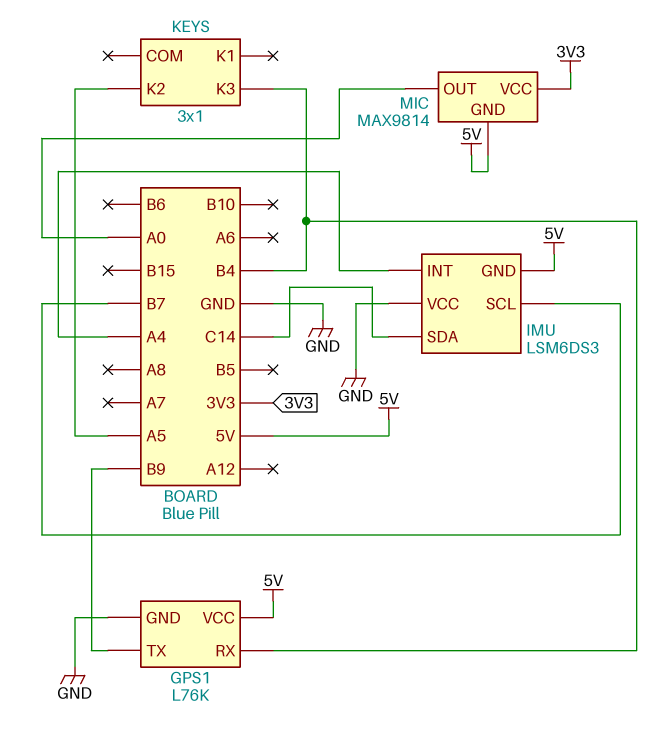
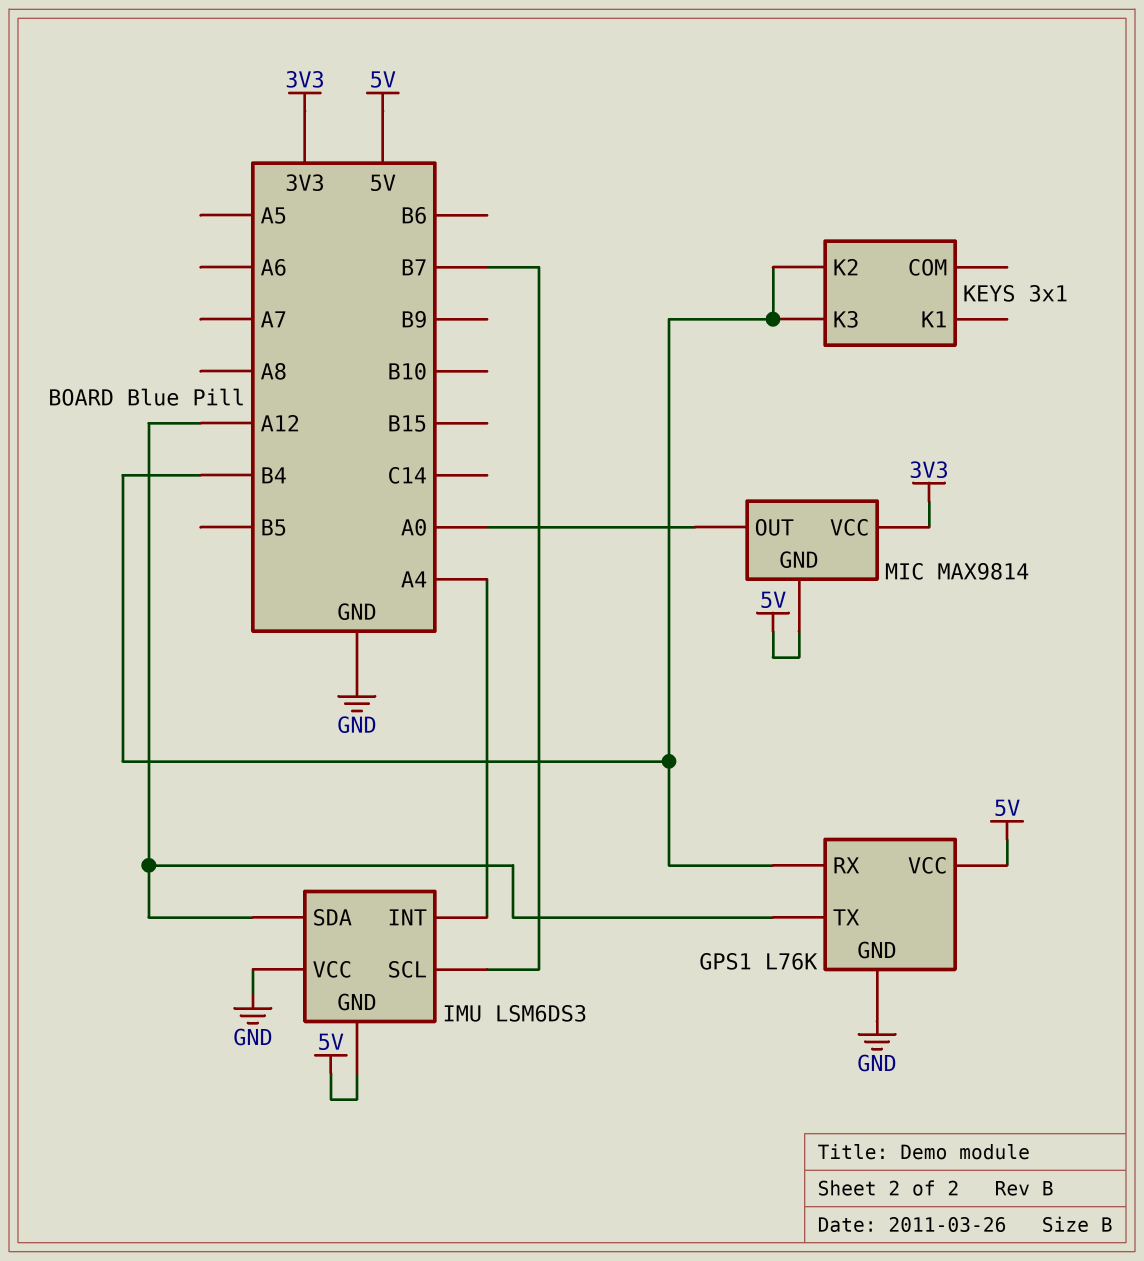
GPS1 pin TX: B9 -> A12
IMU pin SDA: C14 -> A12
KEYS pin K2: A5 -> B4

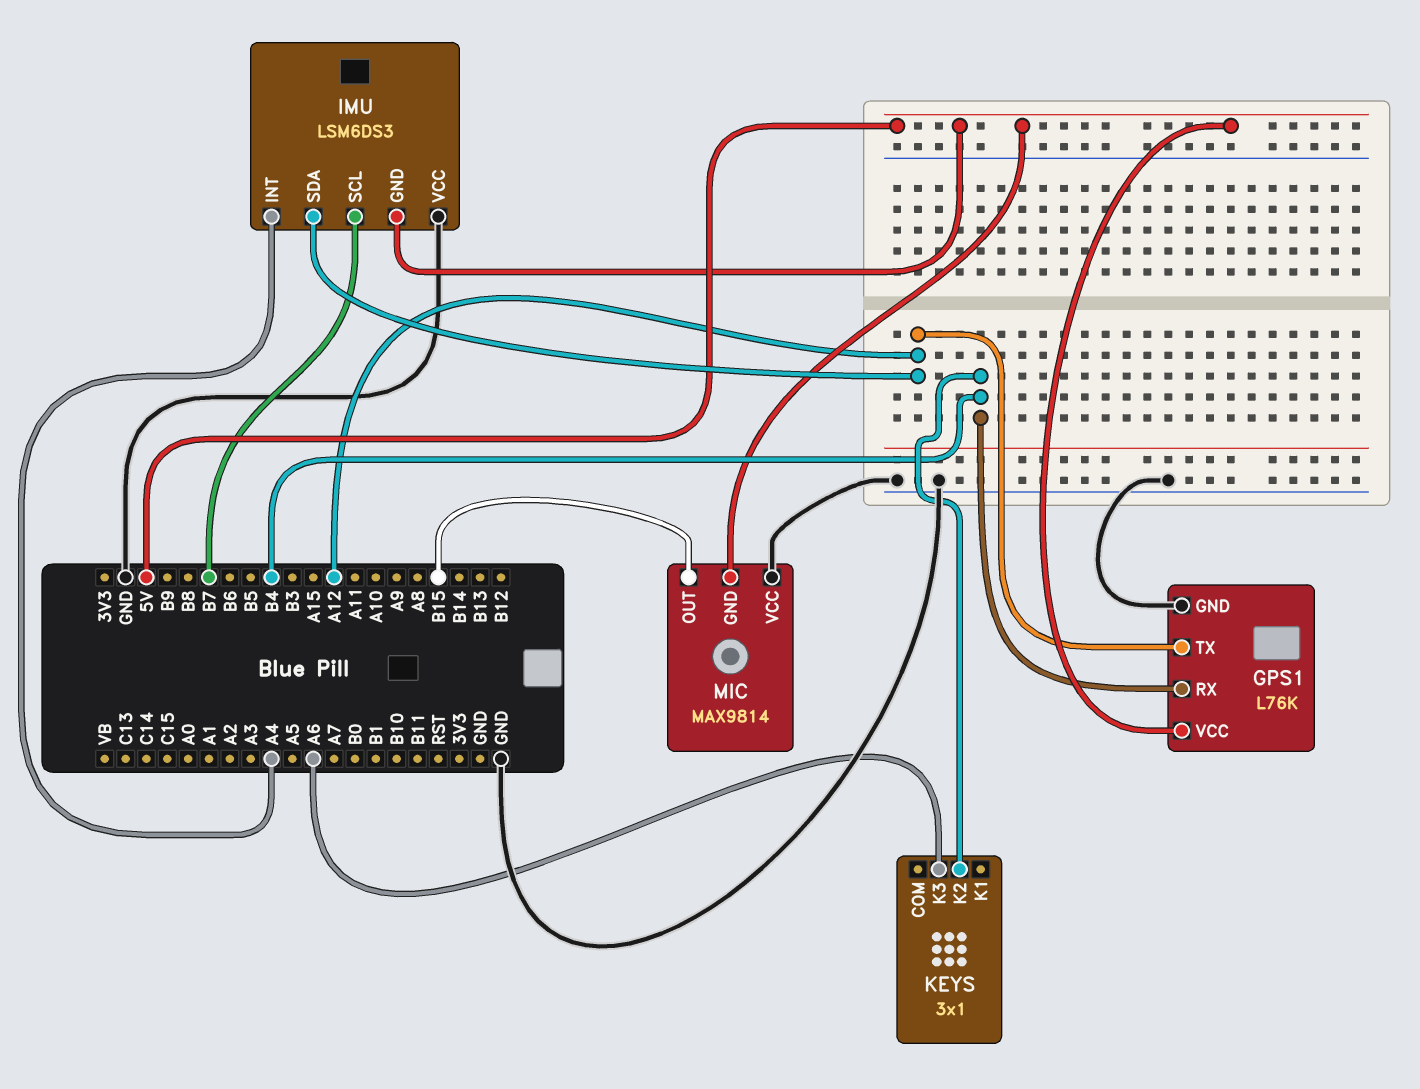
KEYS pin K3: B4 -> A6
MIC pin OUT: A0 -> B15
MIC pin VCC: 3V3 -> GND

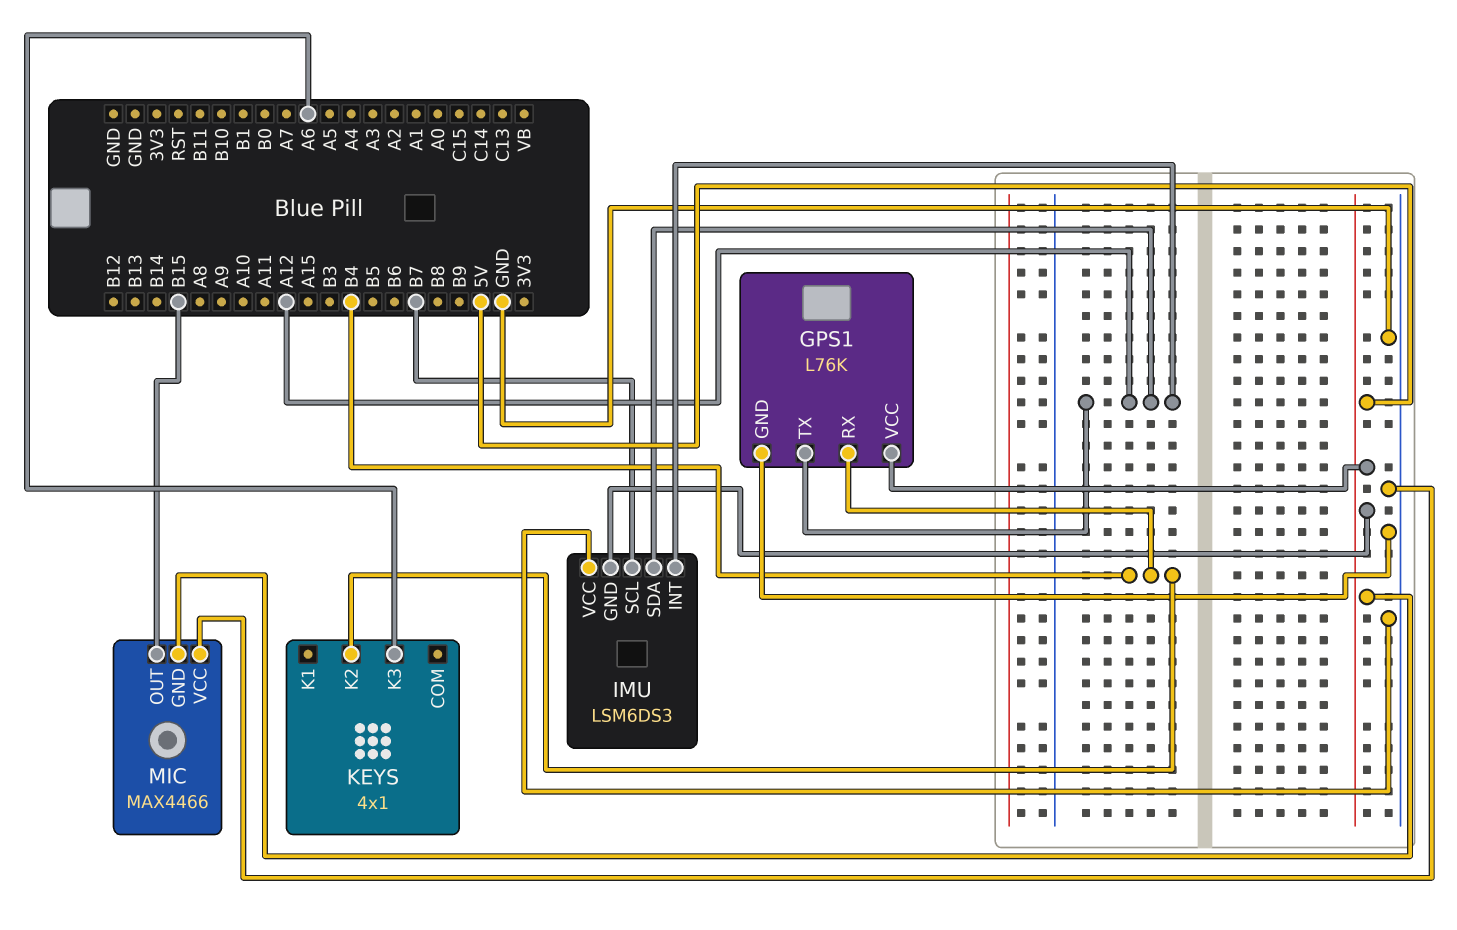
IMU pin INT: A4 -> A12
KEYS: 3x1 -> 4x1
MIC: MAX9814 -> MAX4466

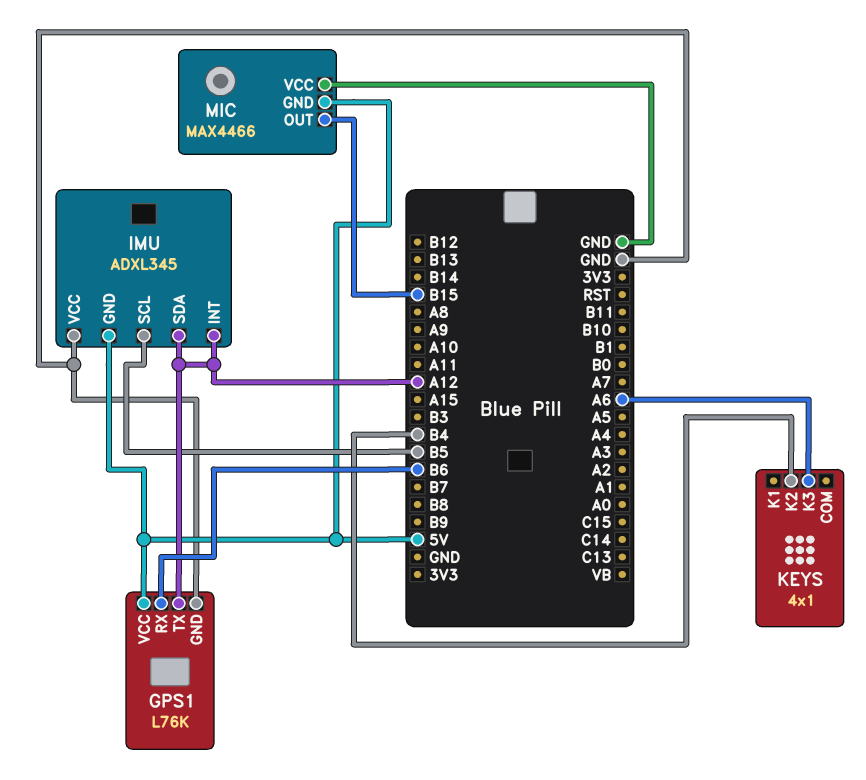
GPS1 pin RX: B4 -> B6
IMU: LSM6DS3 -> ADXL345
IMU pin SCL: B7 -> B5

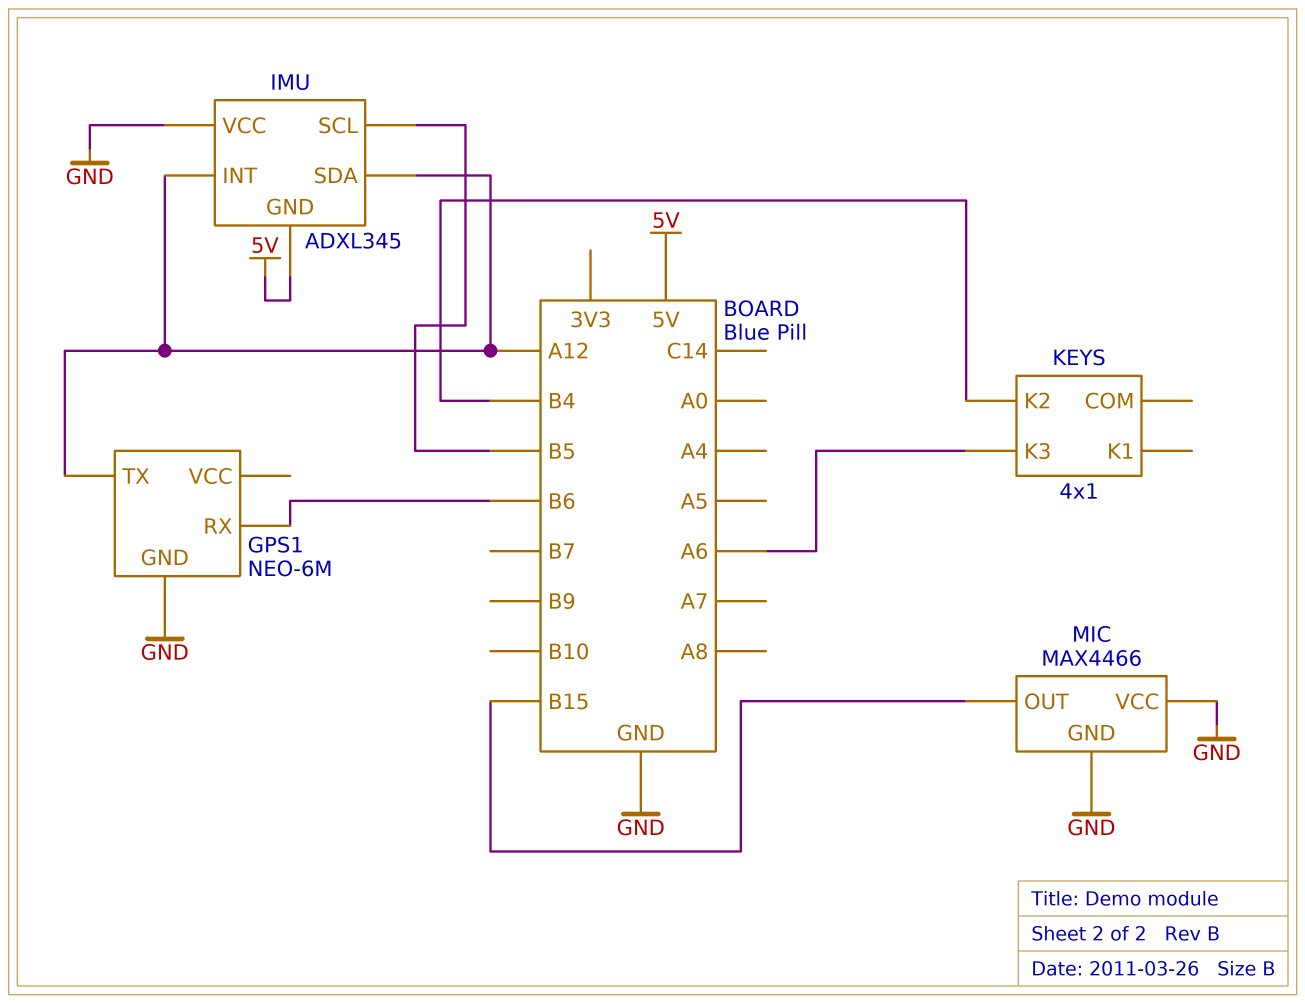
GPS1: L76K -> NEO-6M
GPS1 pin VCC: 5V -> none
MIC pin GND: 5V -> GND

